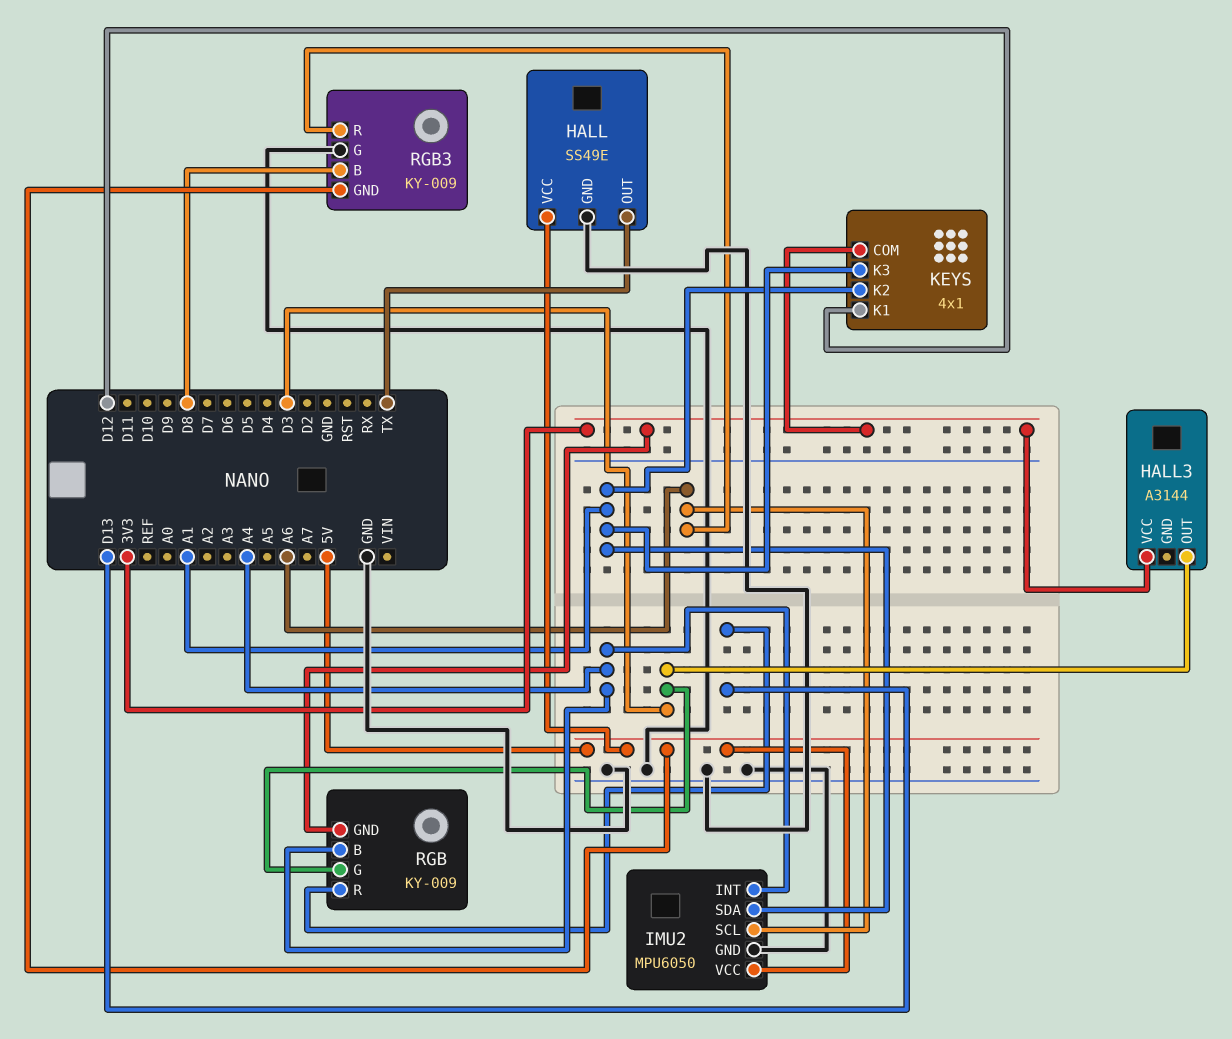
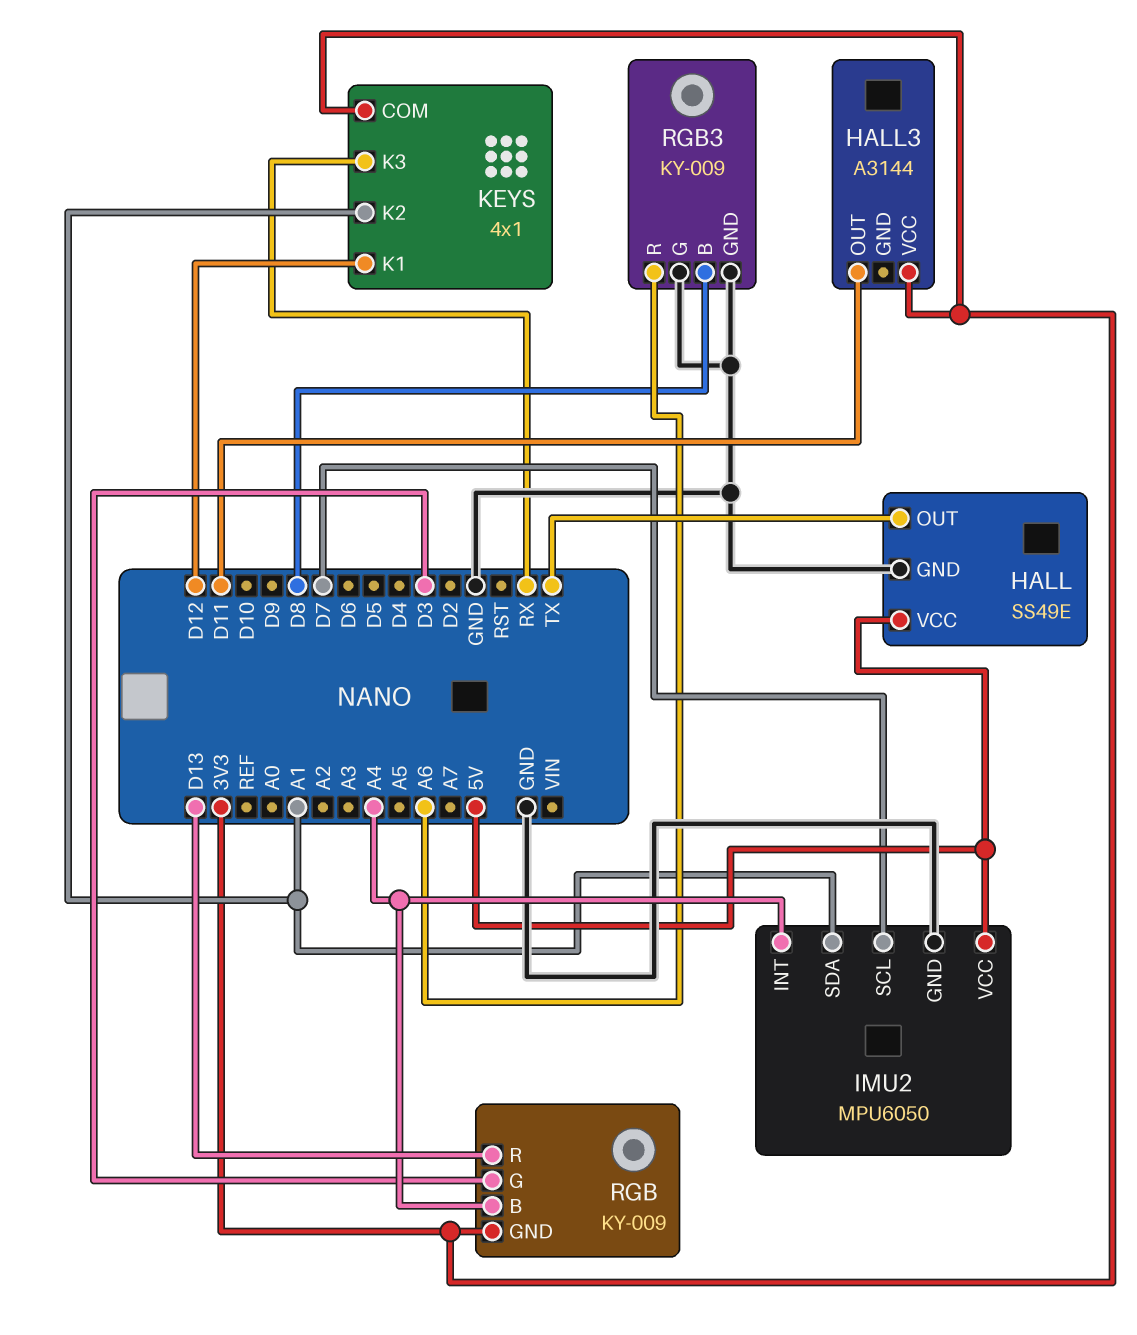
HALL3 pin OUT: D3 -> D11
IMU2 pin SCL: A6 -> D7
KEYS pin K3: A1 -> RX
RGB3 pin GND: 5V -> GND

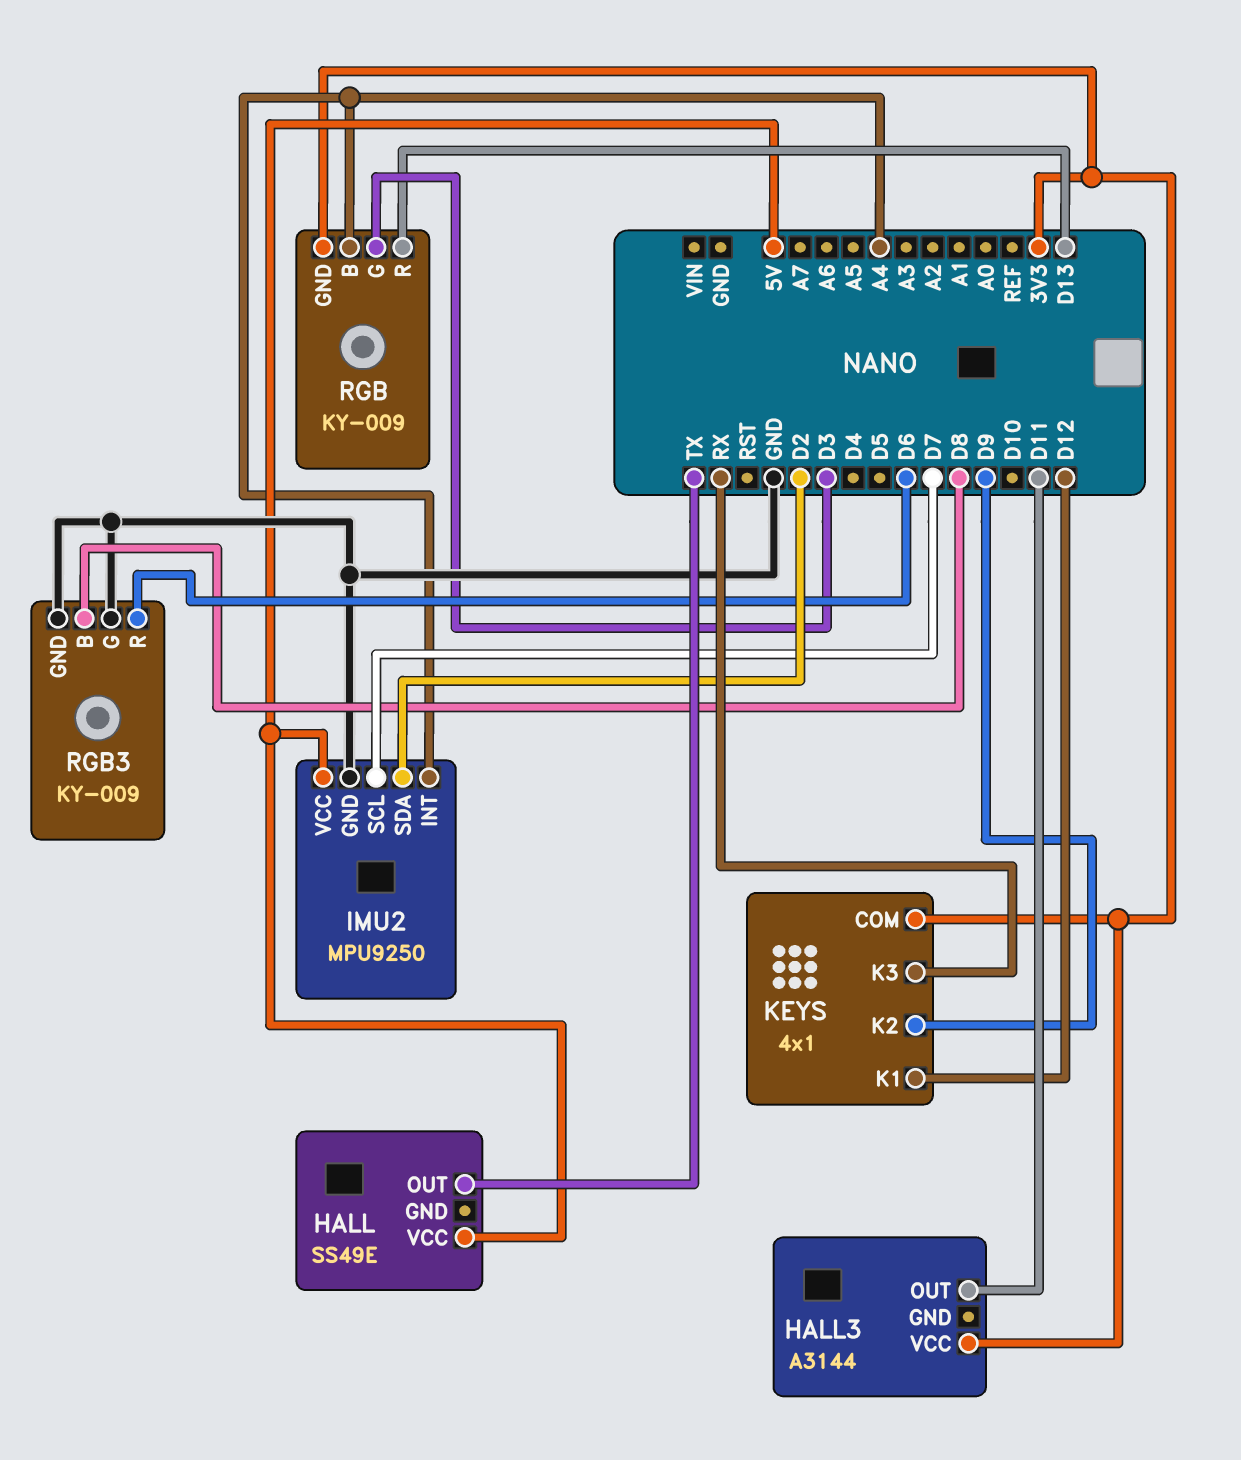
HALL pin GND: GND -> none
IMU2: MPU6050 -> MPU9250
IMU2 pin SDA: A1 -> D2
KEYS pin K2: A1 -> D9
RGB3 pin R: A6 -> D6

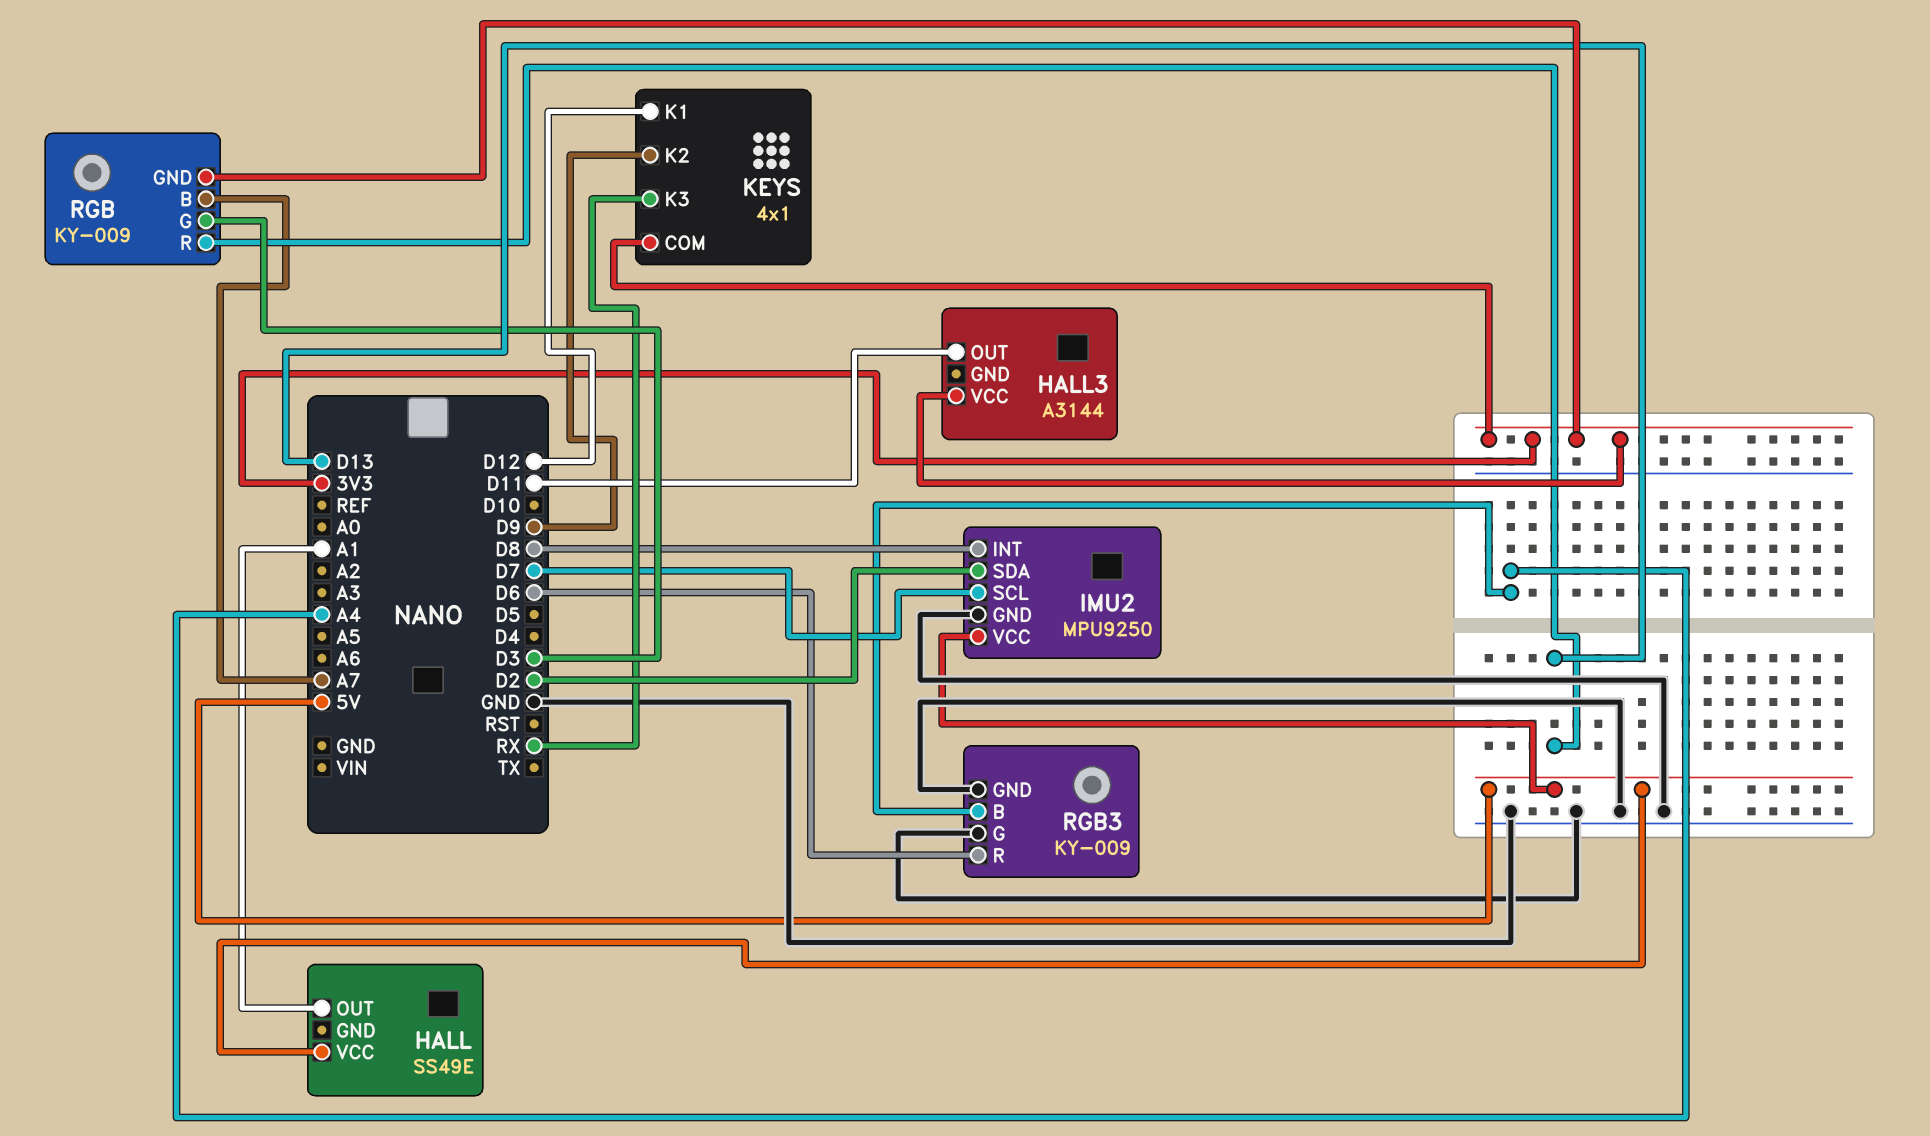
HALL pin OUT: TX -> A1
IMU2 pin INT: A4 -> D8
RGB pin B: A4 -> A7
RGB3 pin B: D8 -> A4

